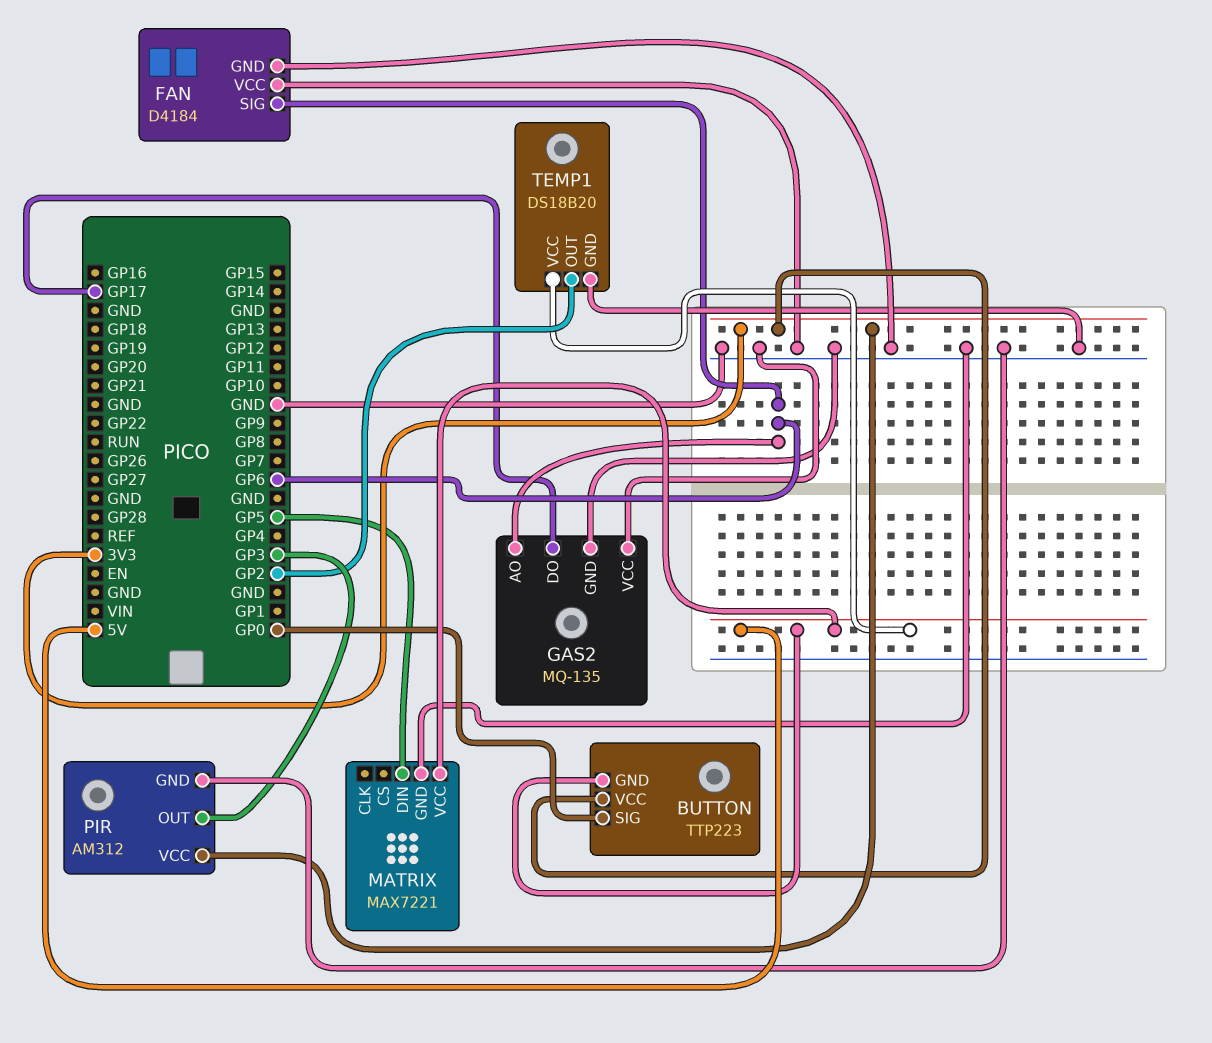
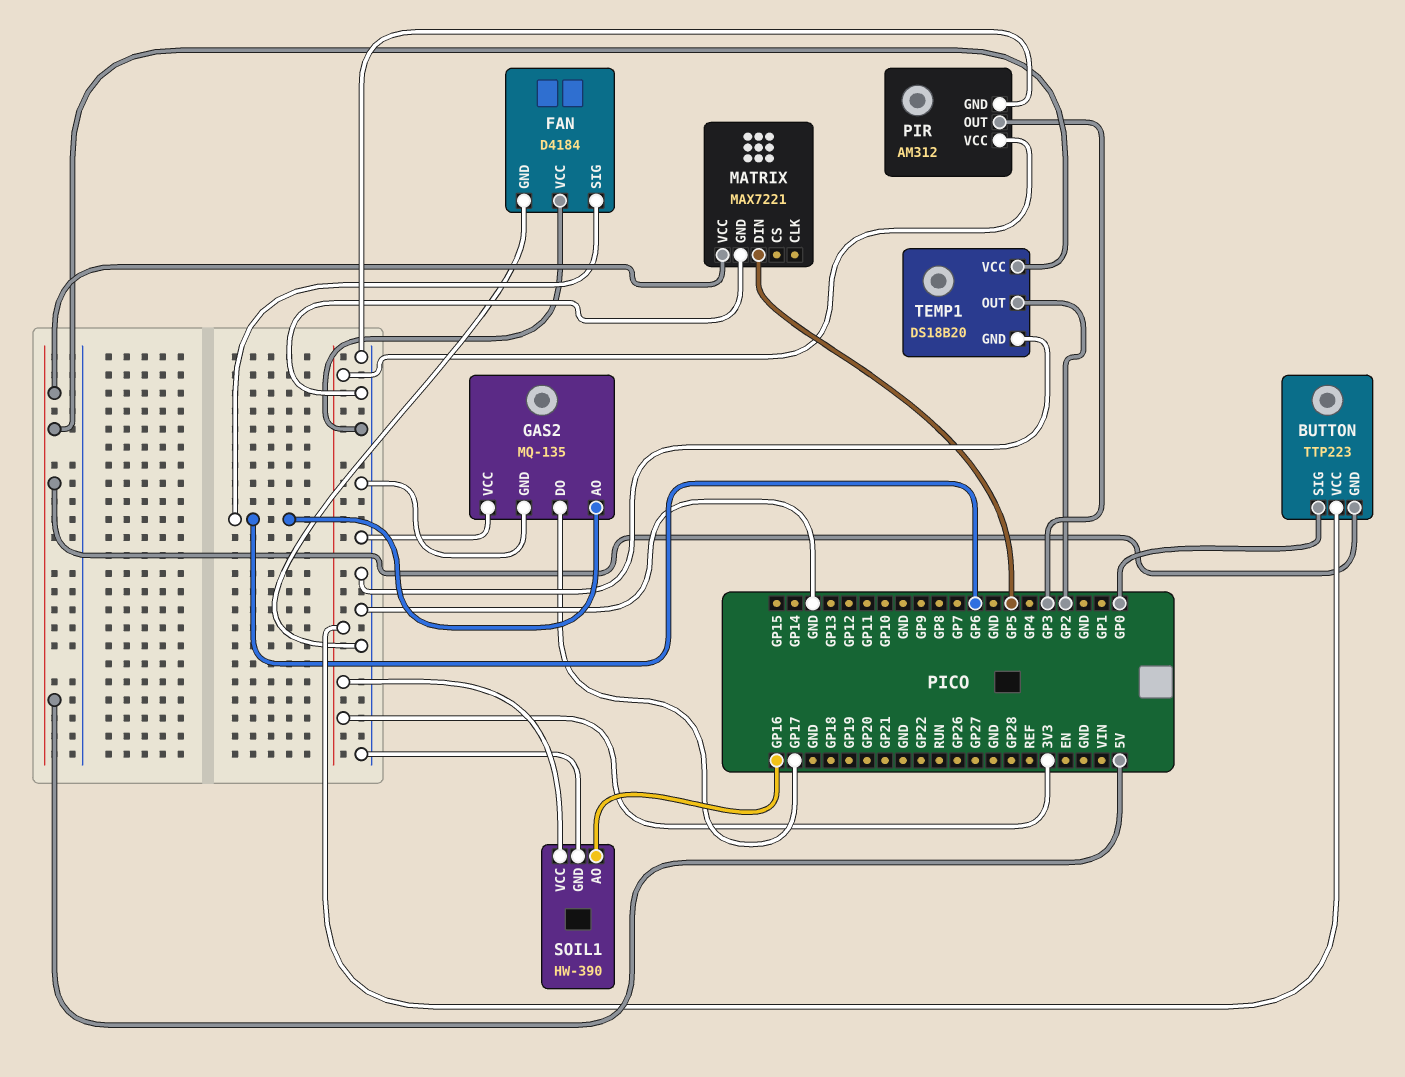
SOIL1: none -> HW-390
SOIL1 pin AO: none -> GP16
SOIL1 pin GND: none -> GND
SOIL1 pin VCC: none -> 3V3

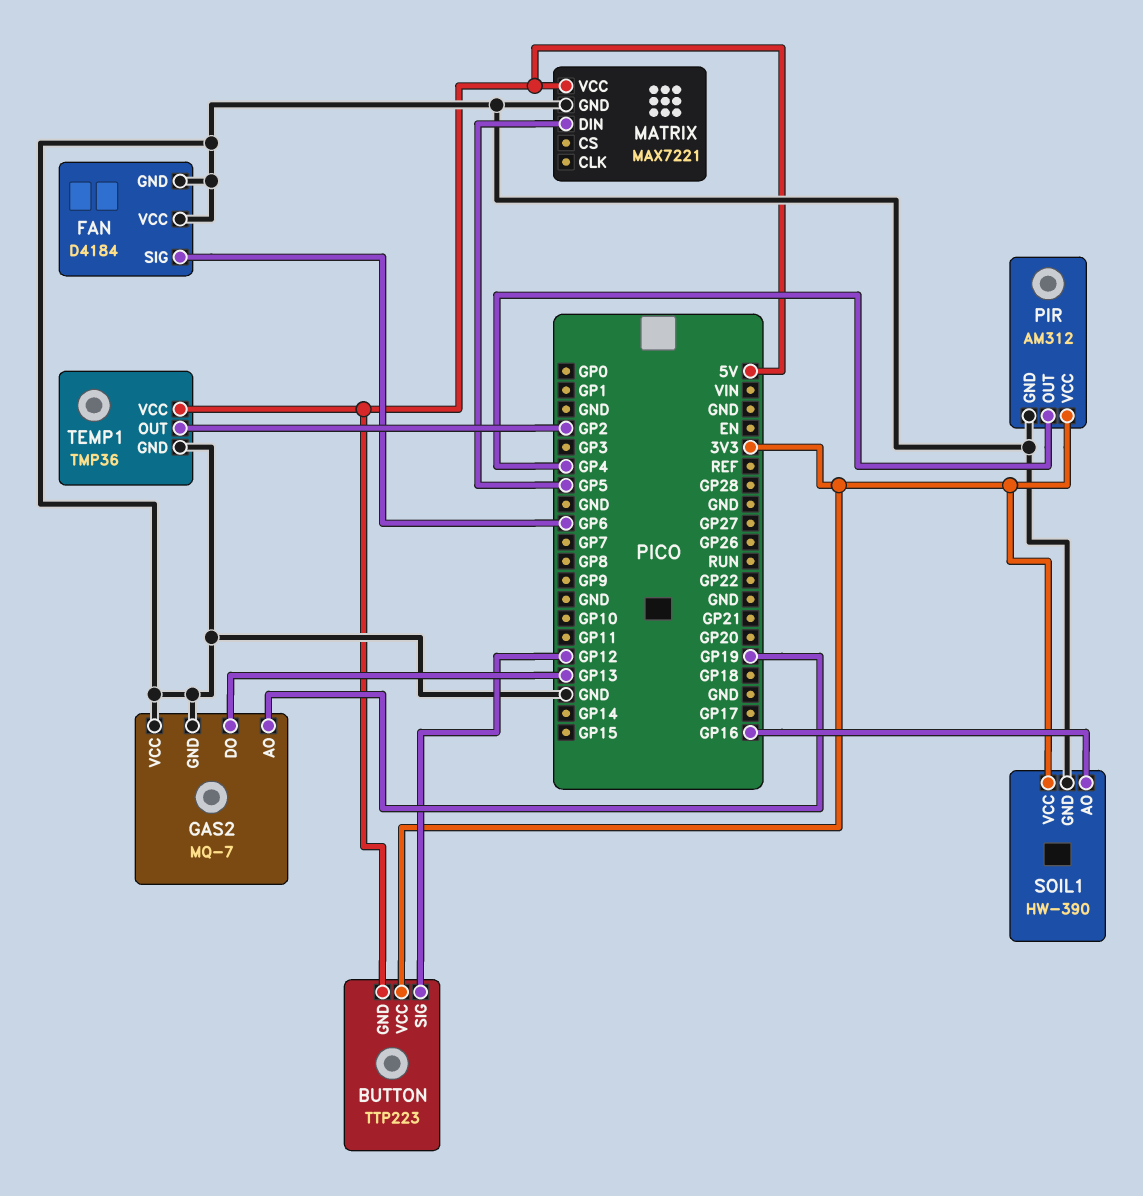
BUTTON pin SIG: GP0 -> GP12
GAS2: MQ-135 -> MQ-7
GAS2 pin AO: GP6 -> GP19
GAS2 pin DO: GP17 -> GP13
PIR pin OUT: GP3 -> GP4
TEMP1: DS18B20 -> TMP36

